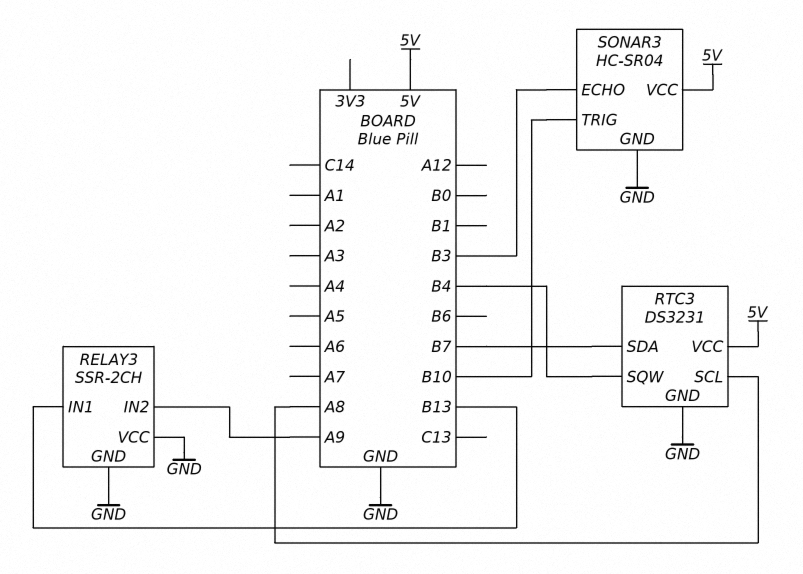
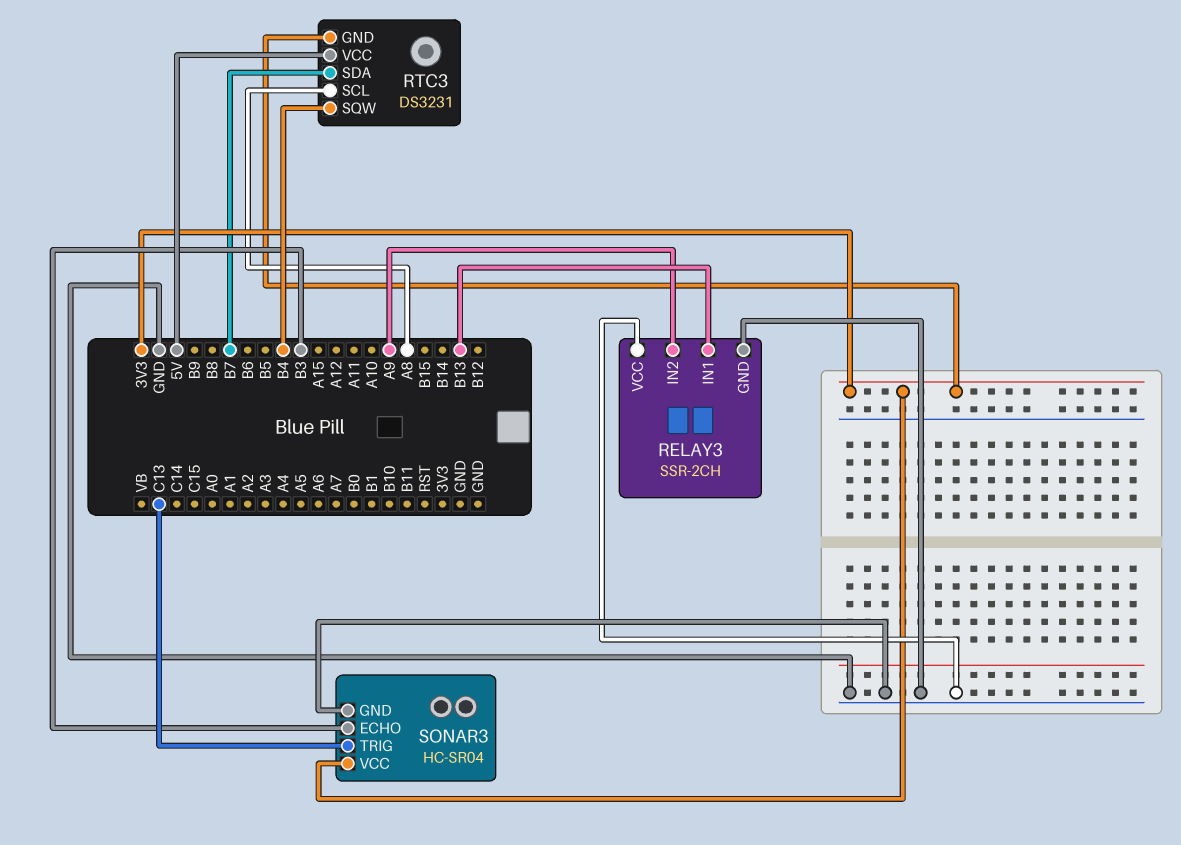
RTC3 pin GND: GND -> 3V3
SONAR3 pin TRIG: B10 -> C13
SONAR3 pin VCC: 5V -> 3V3

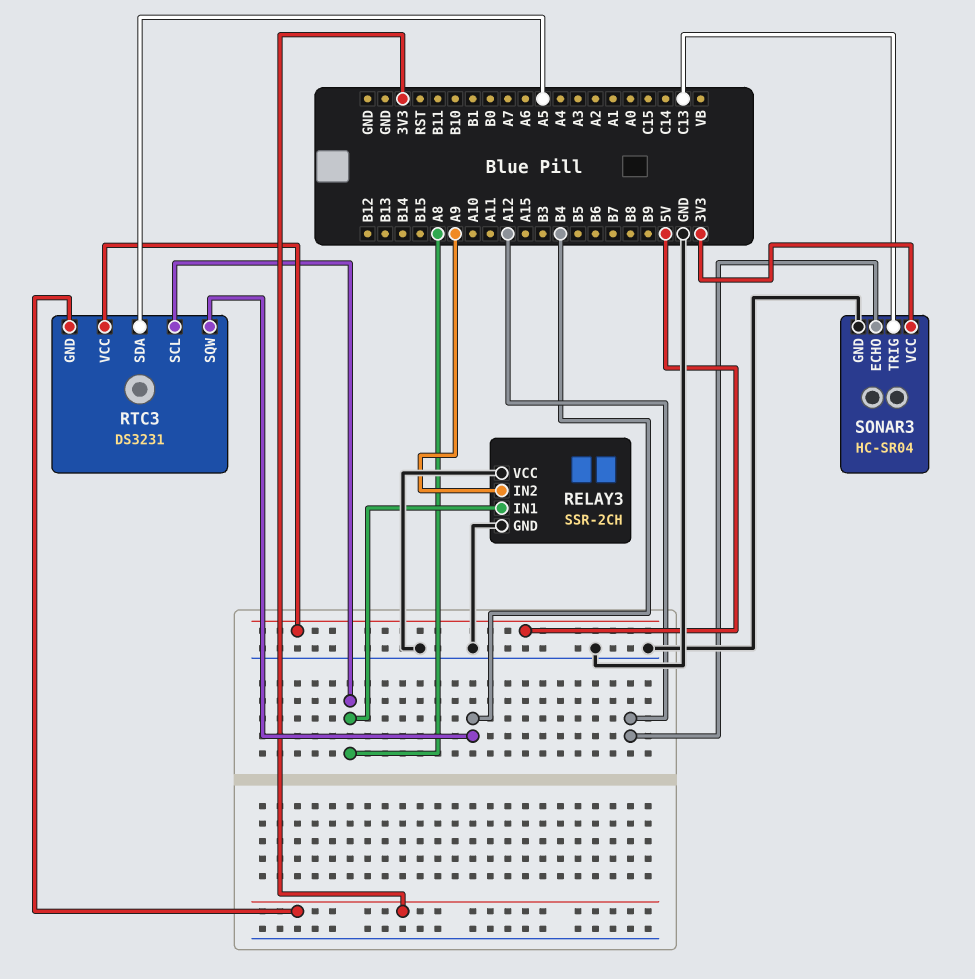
RELAY3 pin IN1: B13 -> A8
RTC3 pin SDA: B7 -> A5
SONAR3 pin ECHO: B3 -> A12

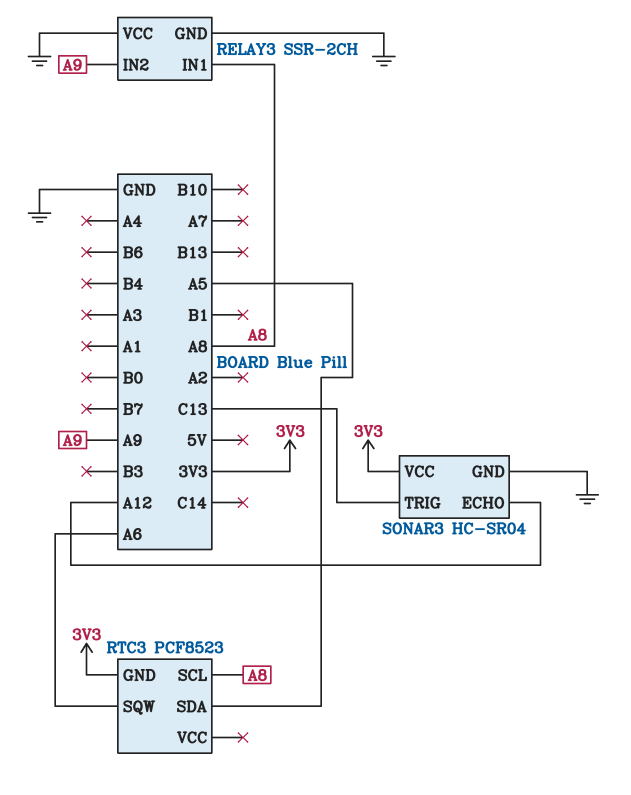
RTC3: DS3231 -> PCF8523
RTC3 pin SQW: B4 -> A6
RTC3 pin VCC: 5V -> none

